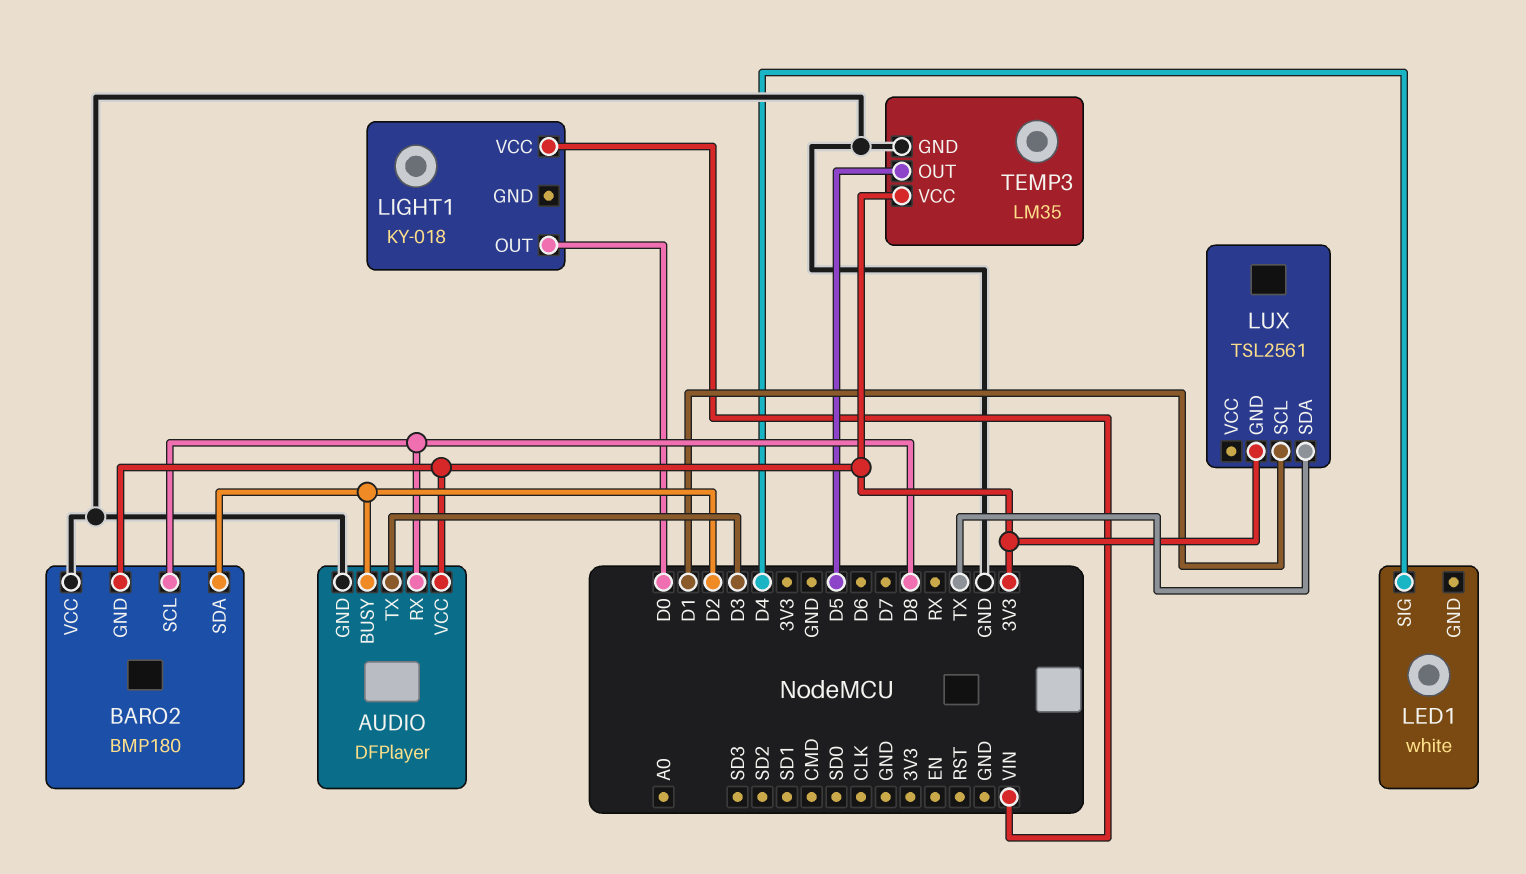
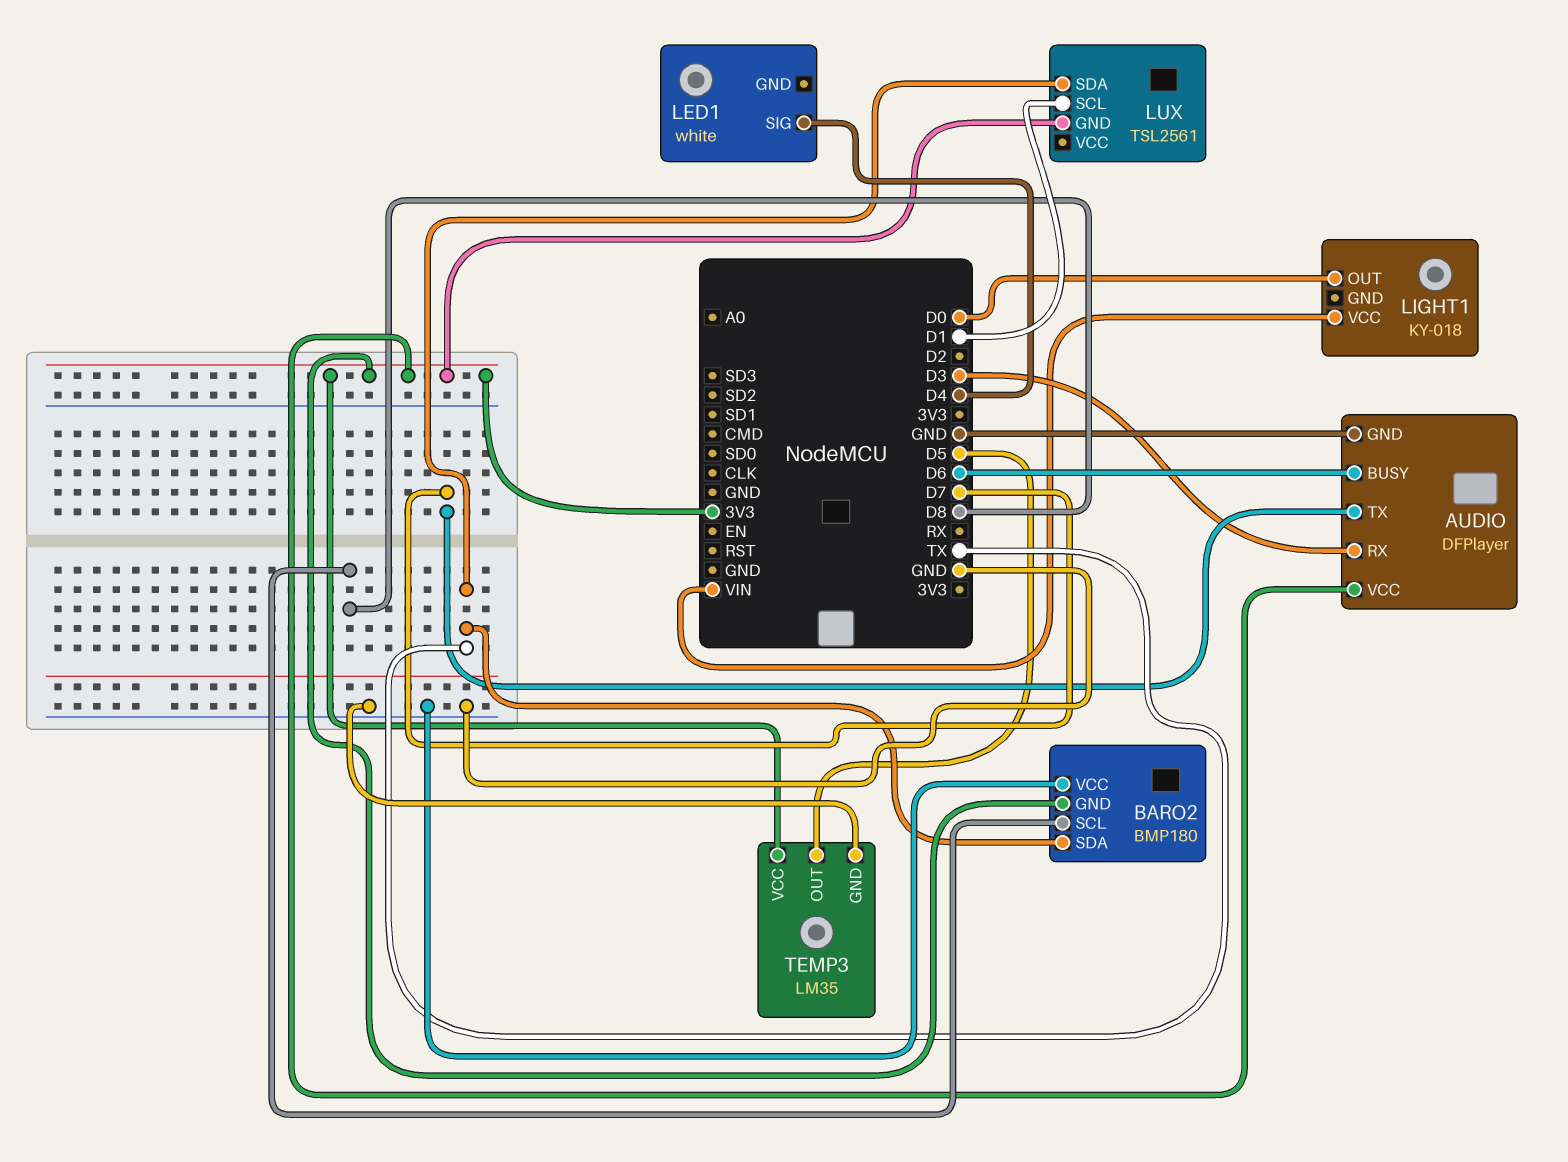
AUDIO pin BUSY: D2 -> D6
AUDIO pin RX: D8 -> D3
AUDIO pin TX: D3 -> D7
BARO2 pin SDA: D2 -> TX

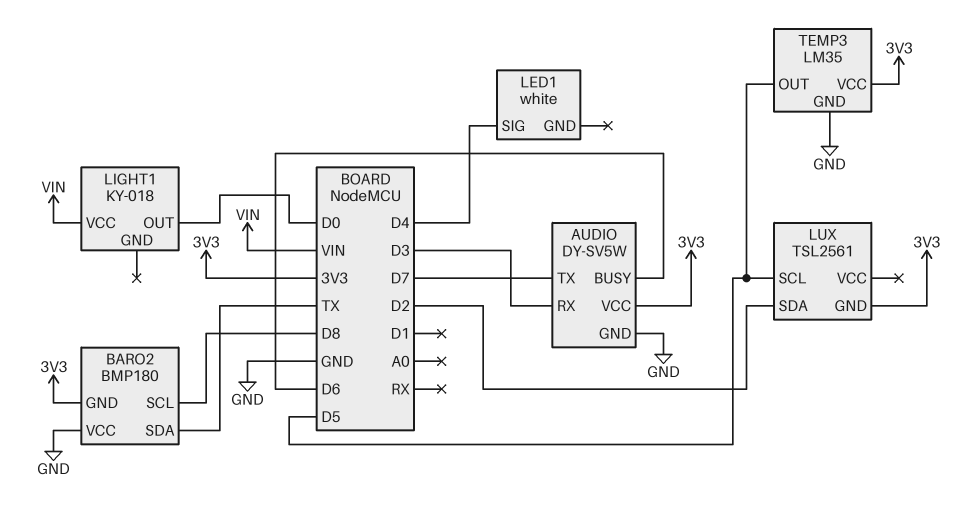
AUDIO: DFPlayer -> DY-SV5W
LUX pin SCL: D1 -> D5
LUX pin SDA: TX -> D2

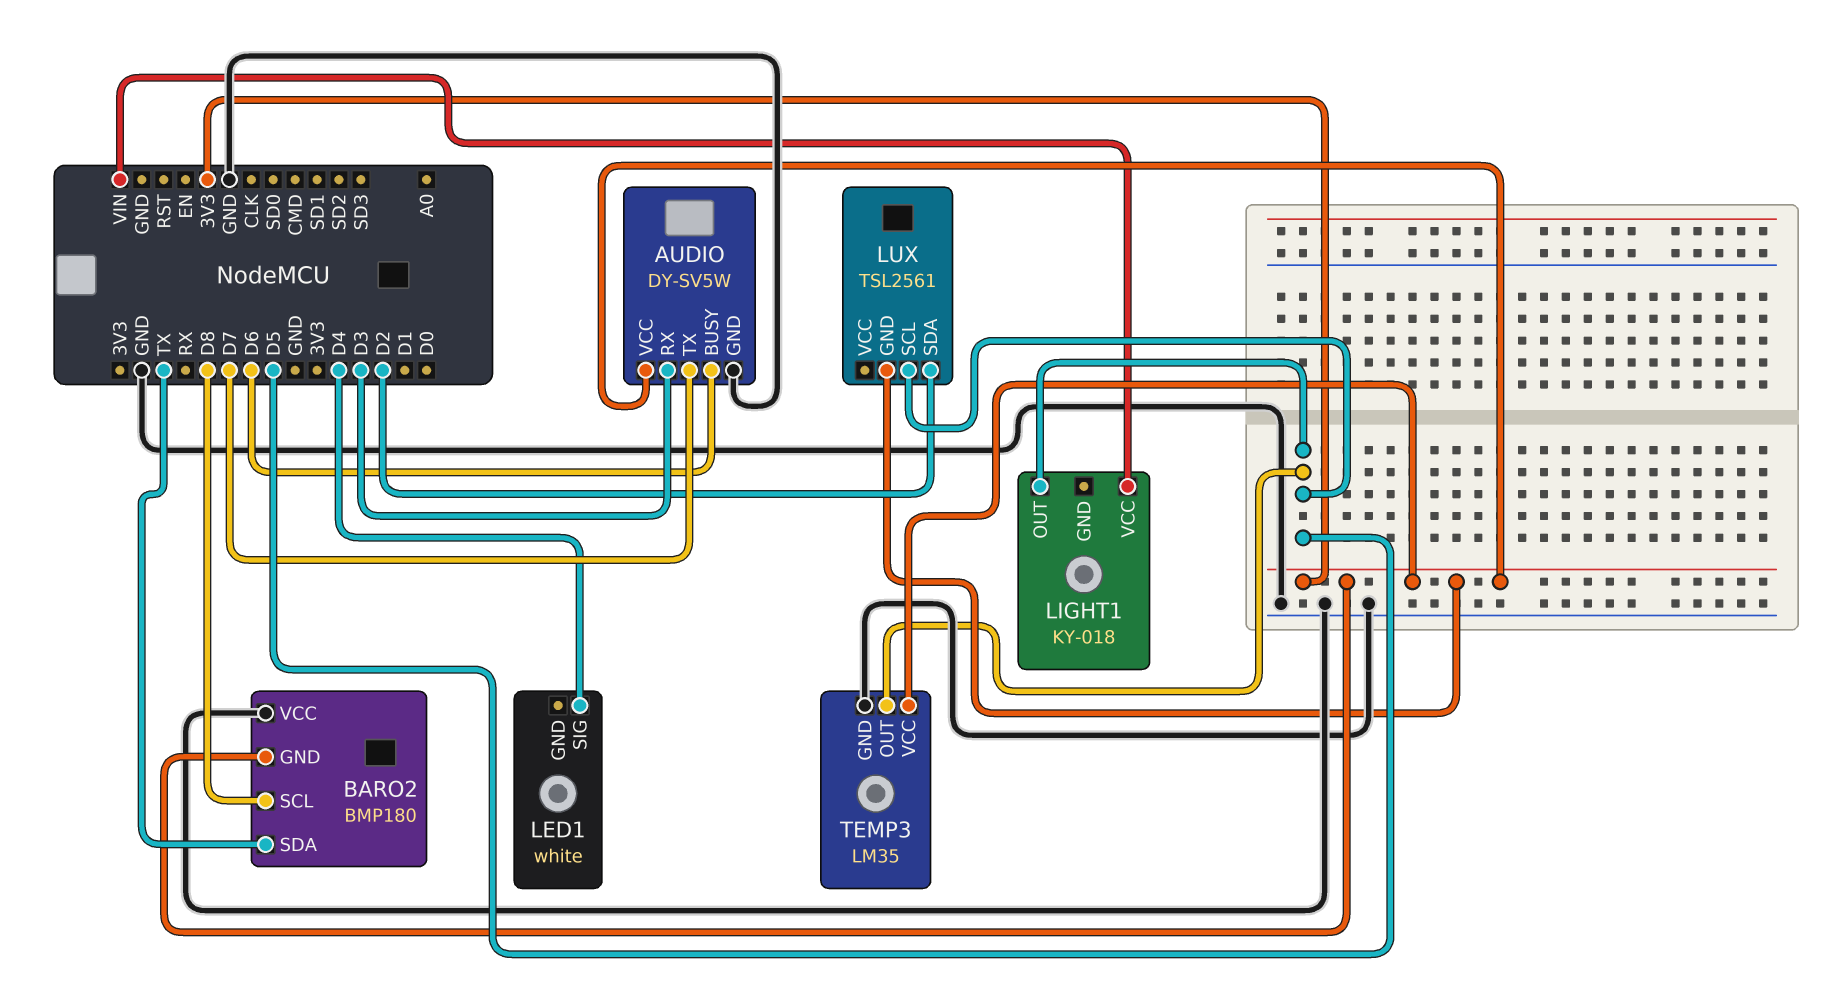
LIGHT1 pin OUT: D0 -> D5

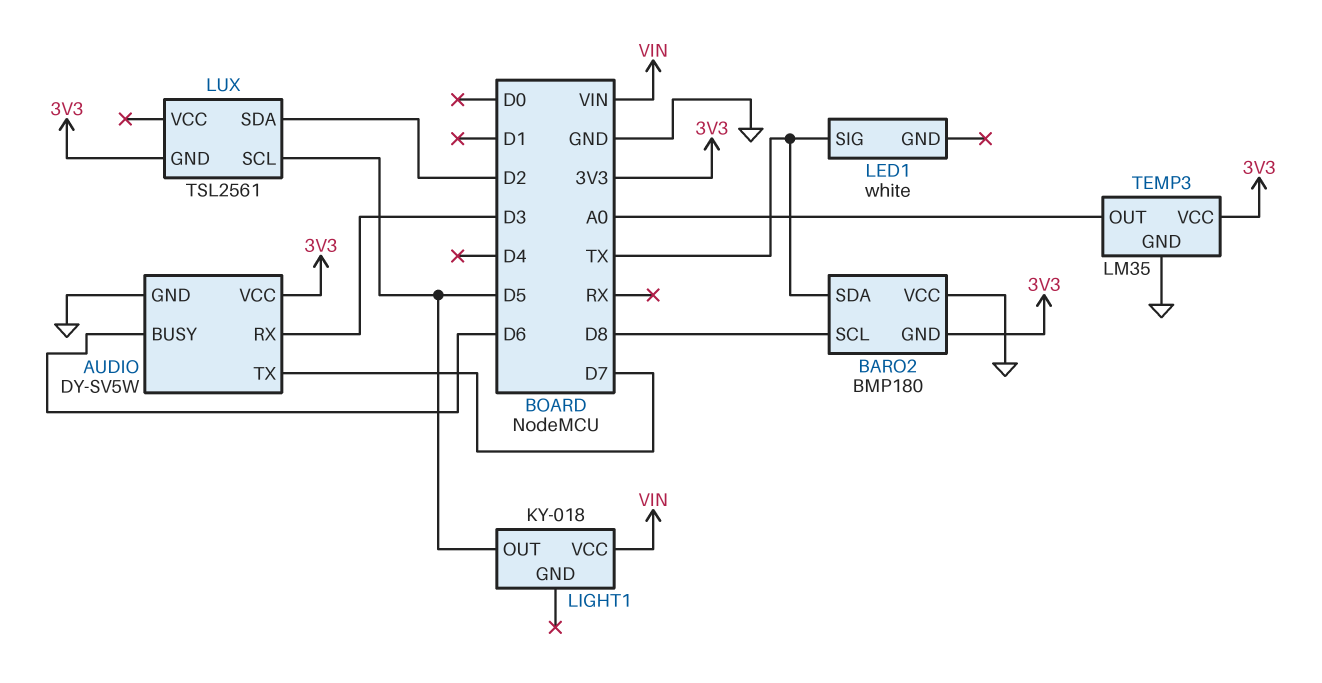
LED1 pin SIG: D4 -> TX
TEMP3 pin OUT: D5 -> A0

